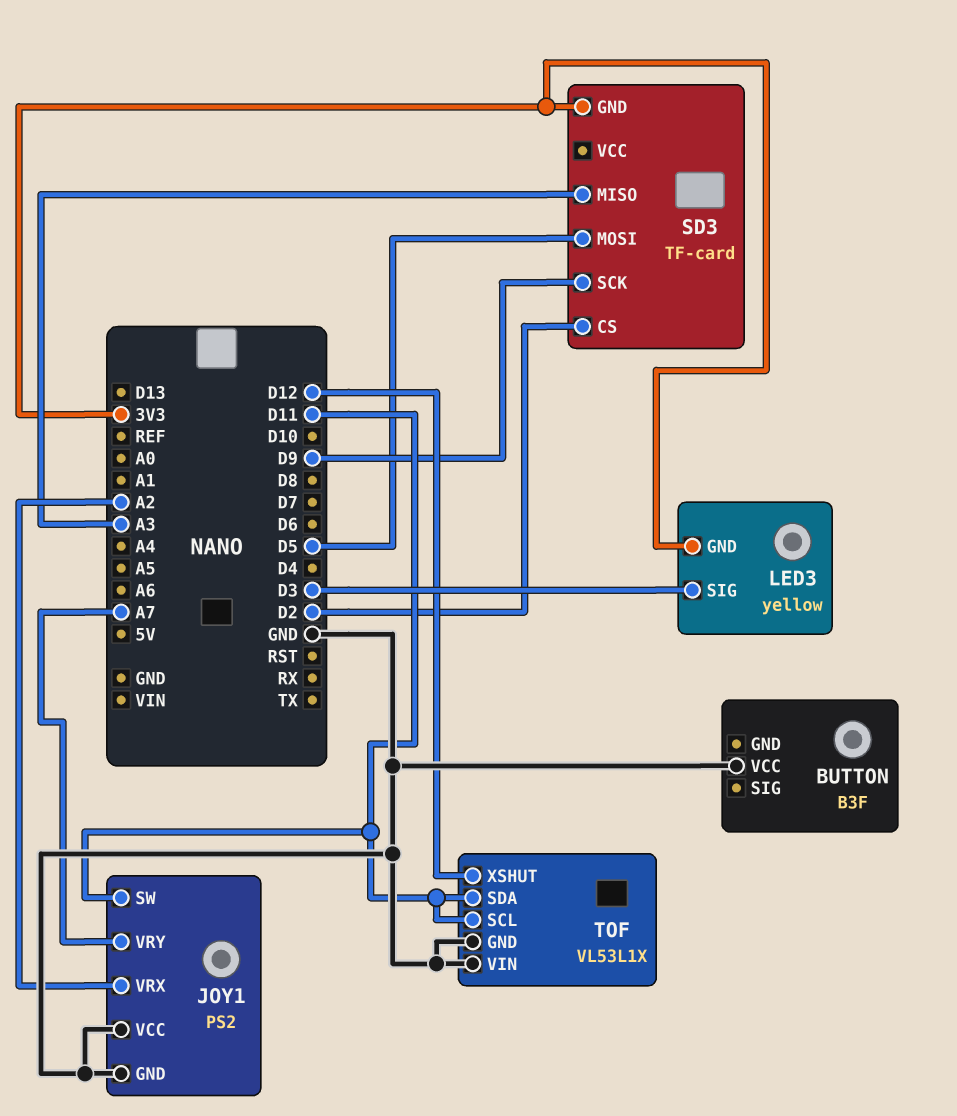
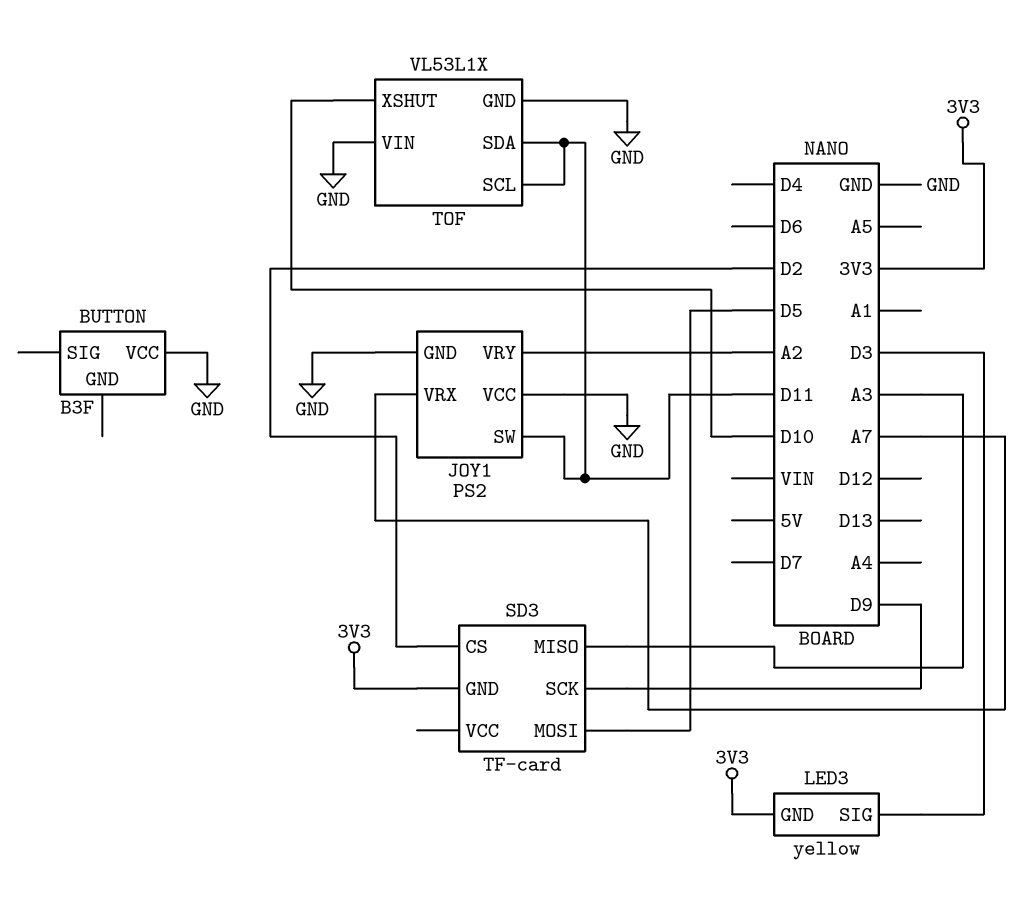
JOY1 pin VRX: A2 -> A7
JOY1 pin VRY: A7 -> A2
TOF pin XSHUT: D12 -> D10

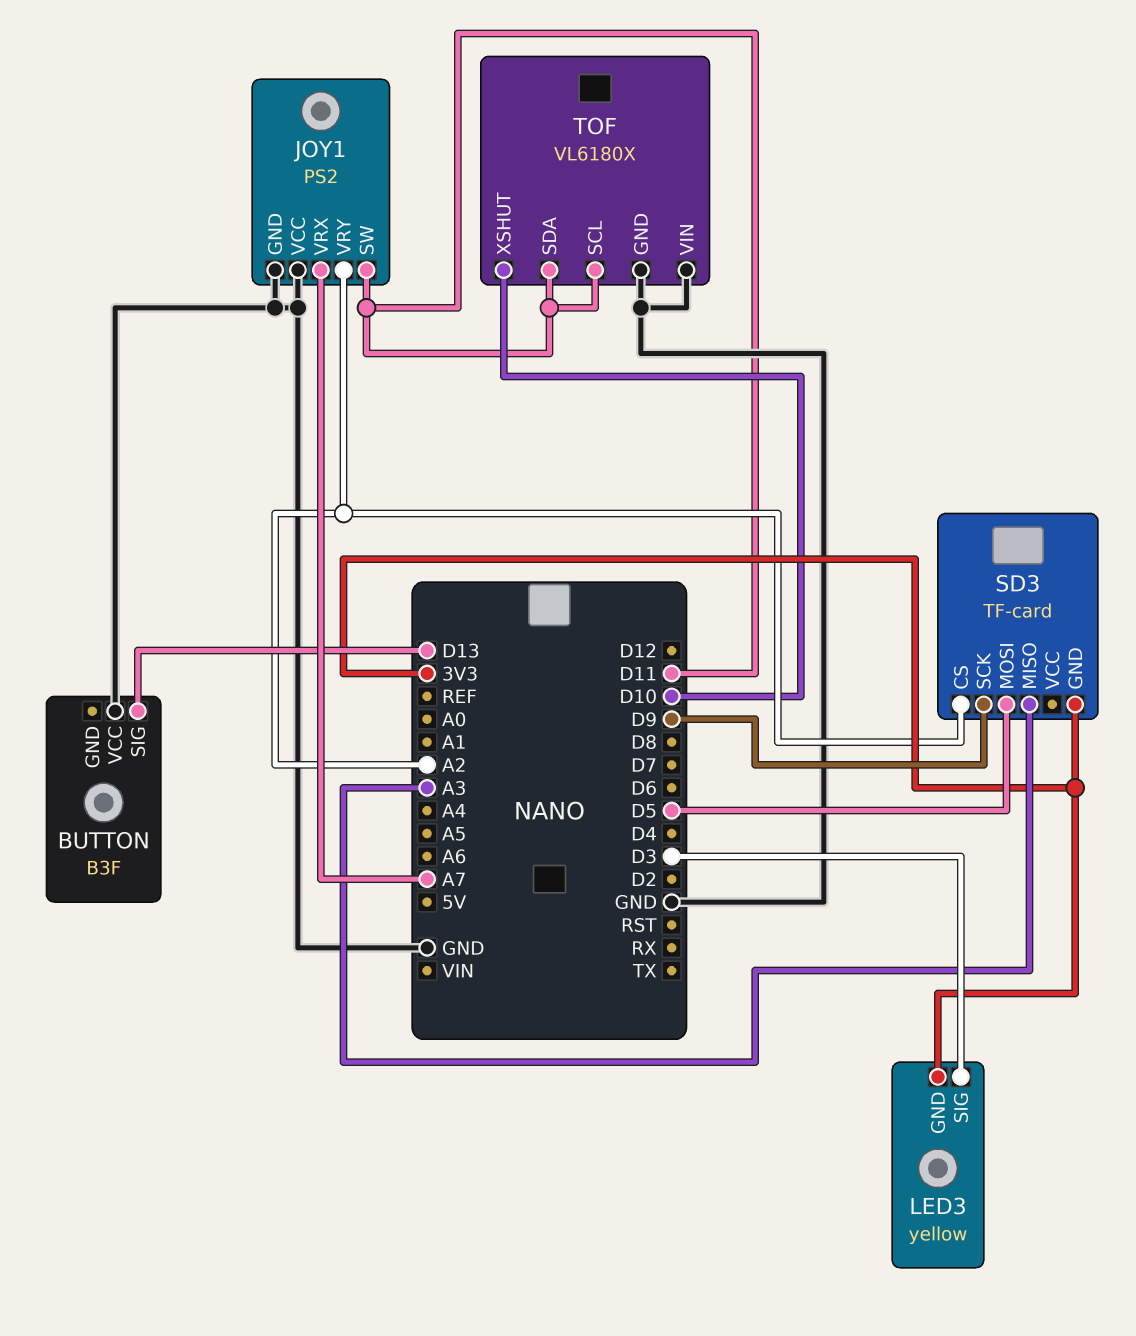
BUTTON pin SIG: none -> D13
SD3 pin CS: D2 -> A2
TOF: VL53L1X -> VL6180X

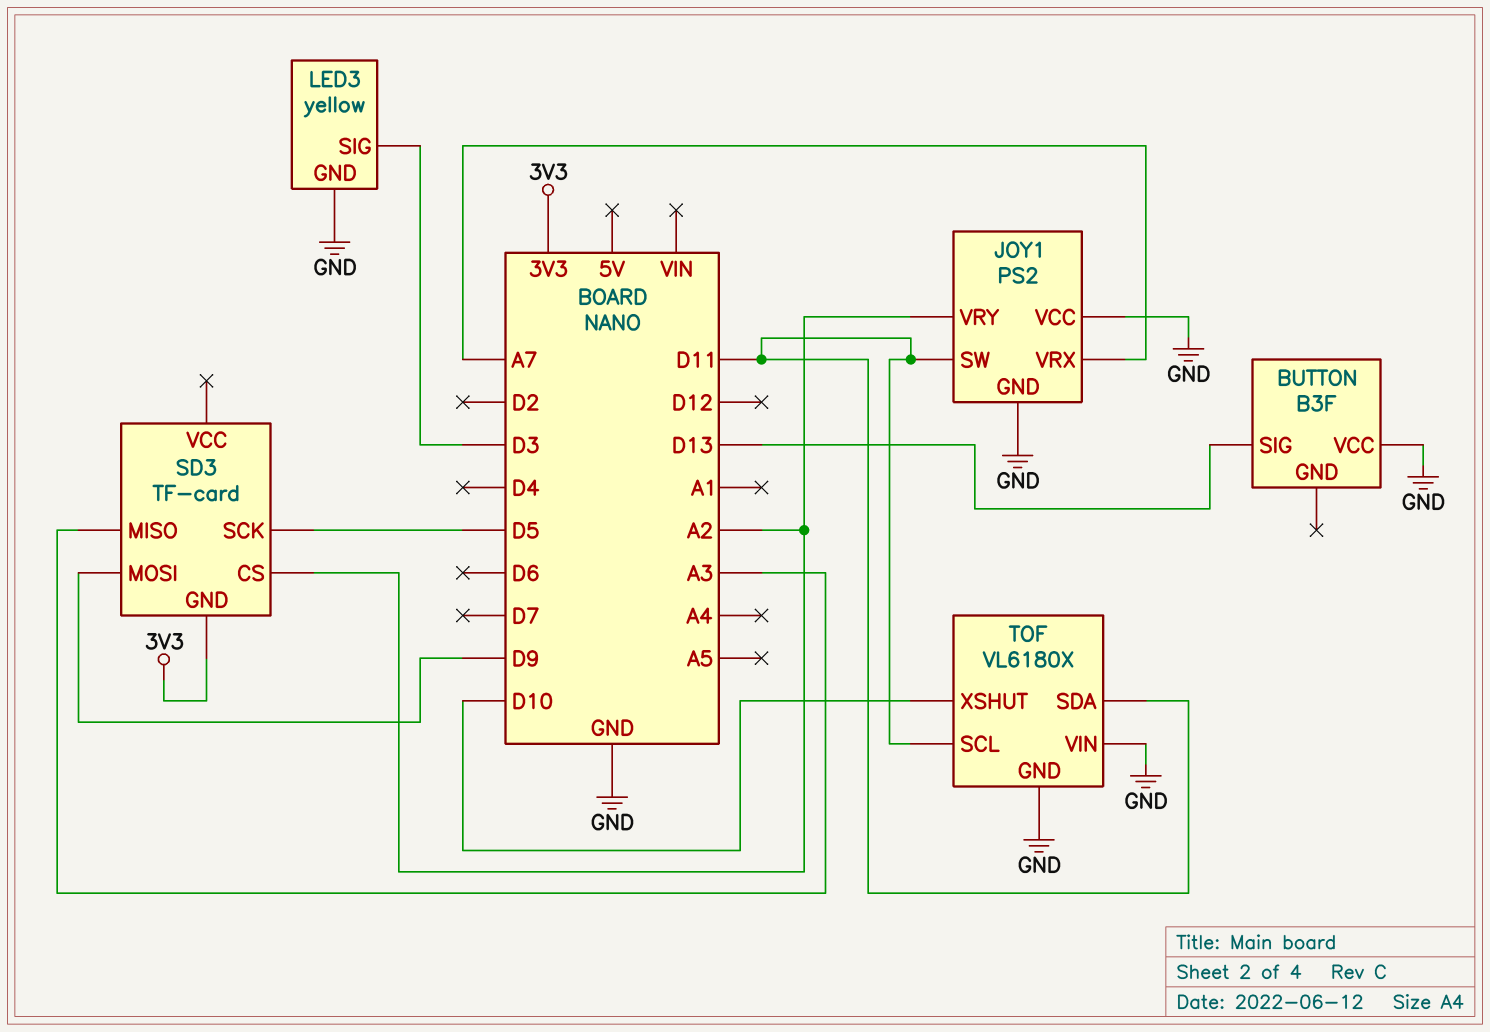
LED3 pin GND: 3V3 -> GND
SD3 pin MOSI: D5 -> D9
SD3 pin SCK: D9 -> D5

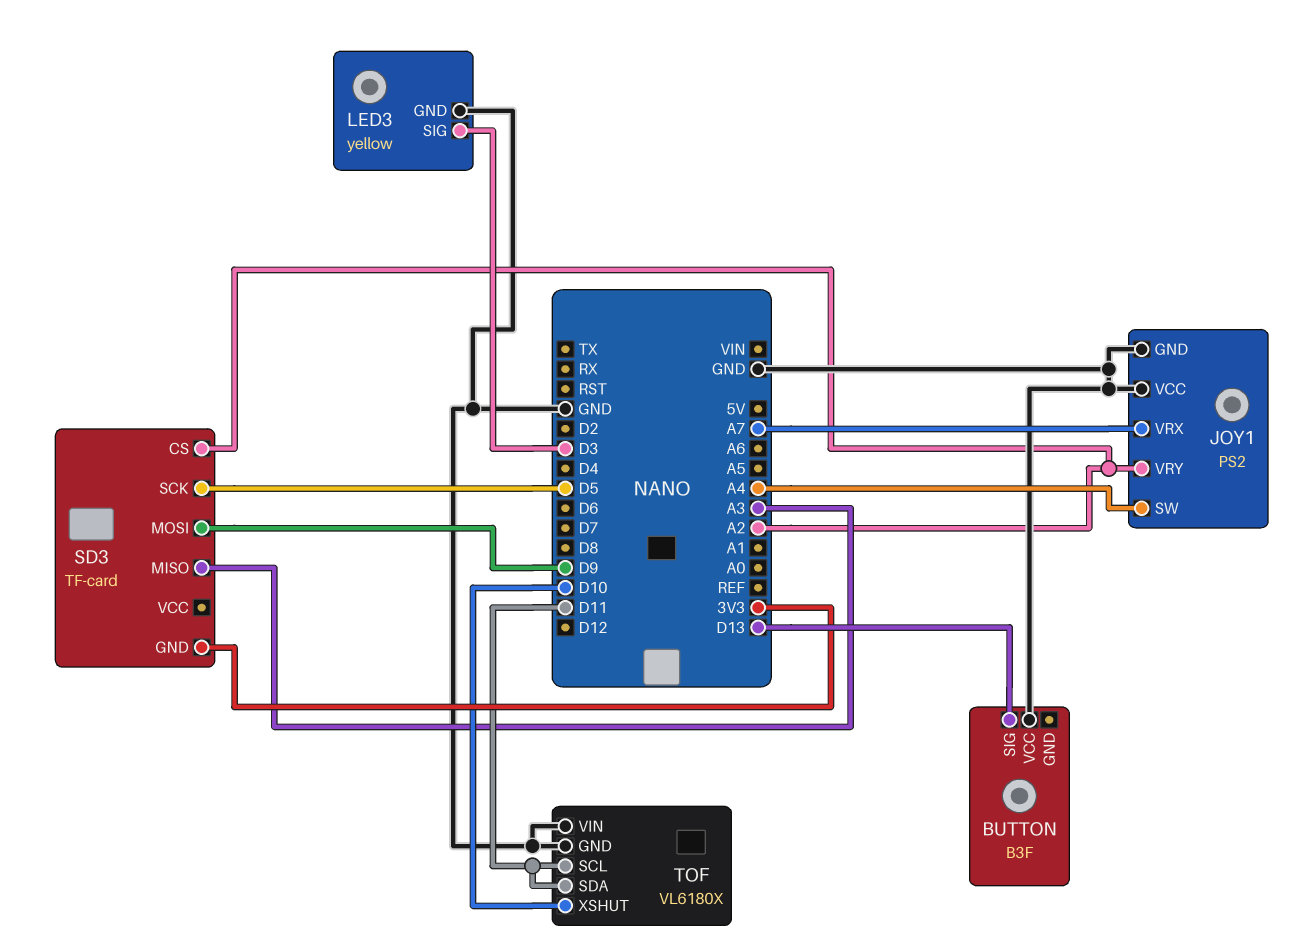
JOY1 pin SW: D11 -> A4

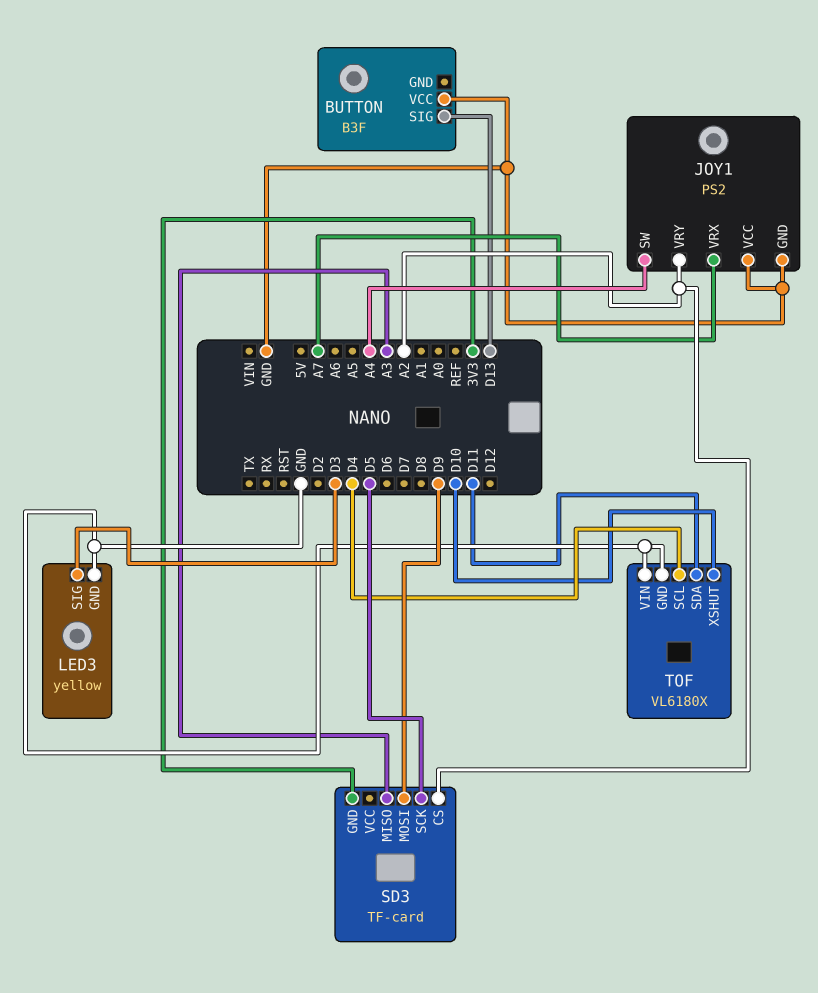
TOF pin SCL: D11 -> D4

